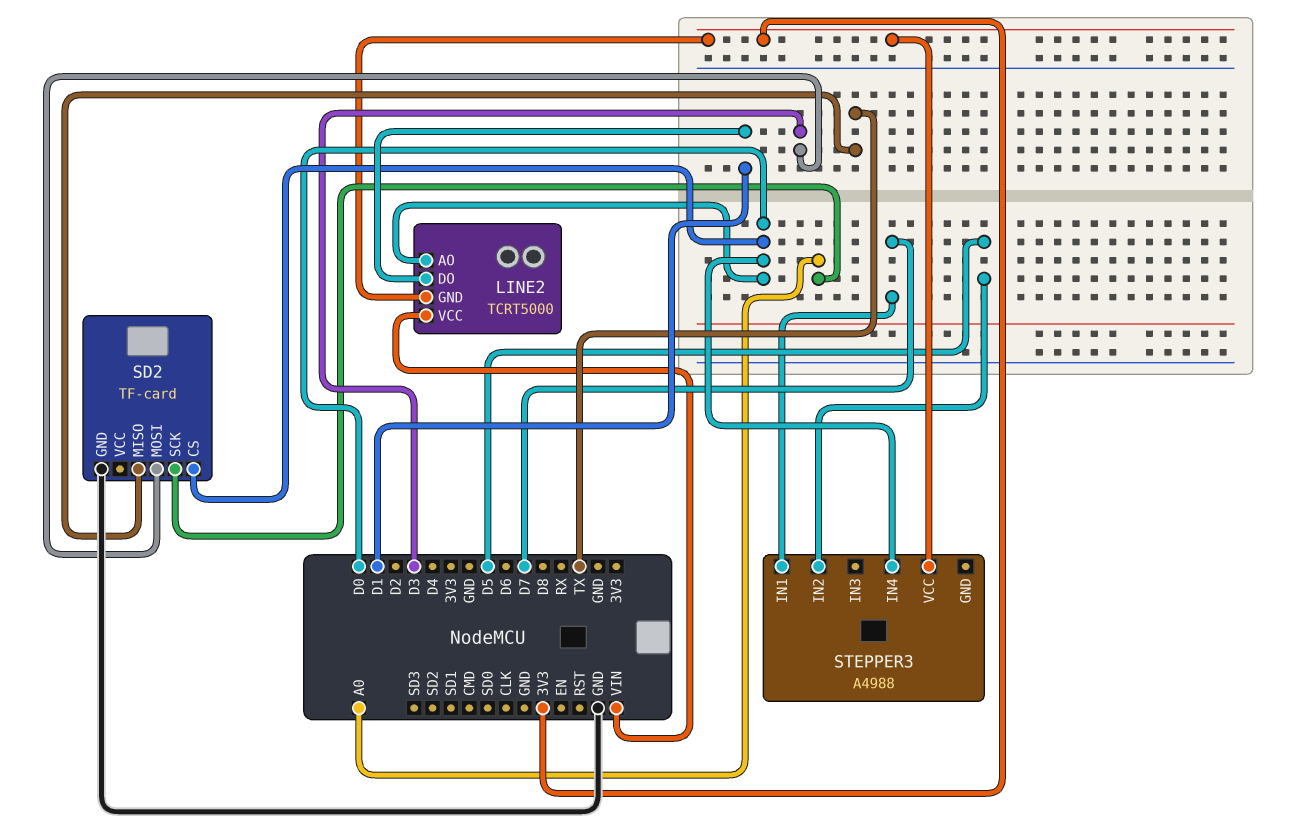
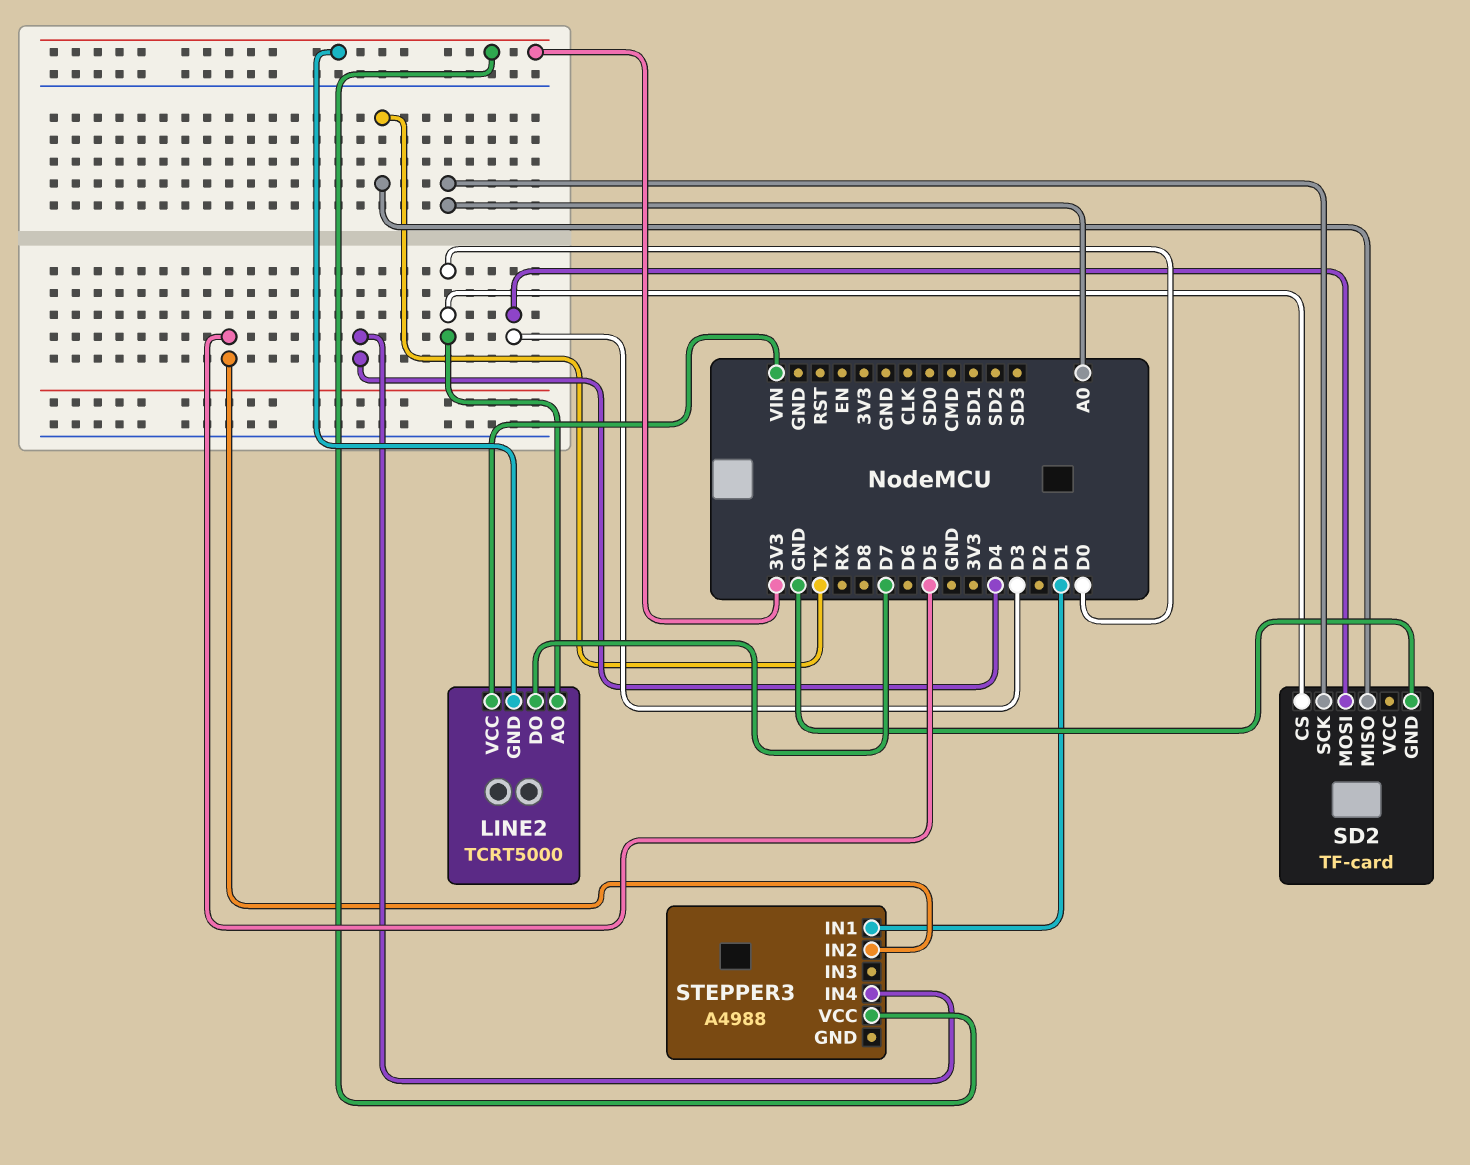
LINE2 pin DO: D1 -> D7
STEPPER3 pin IN1: D7 -> D1
STEPPER3 pin IN4: D0 -> D4

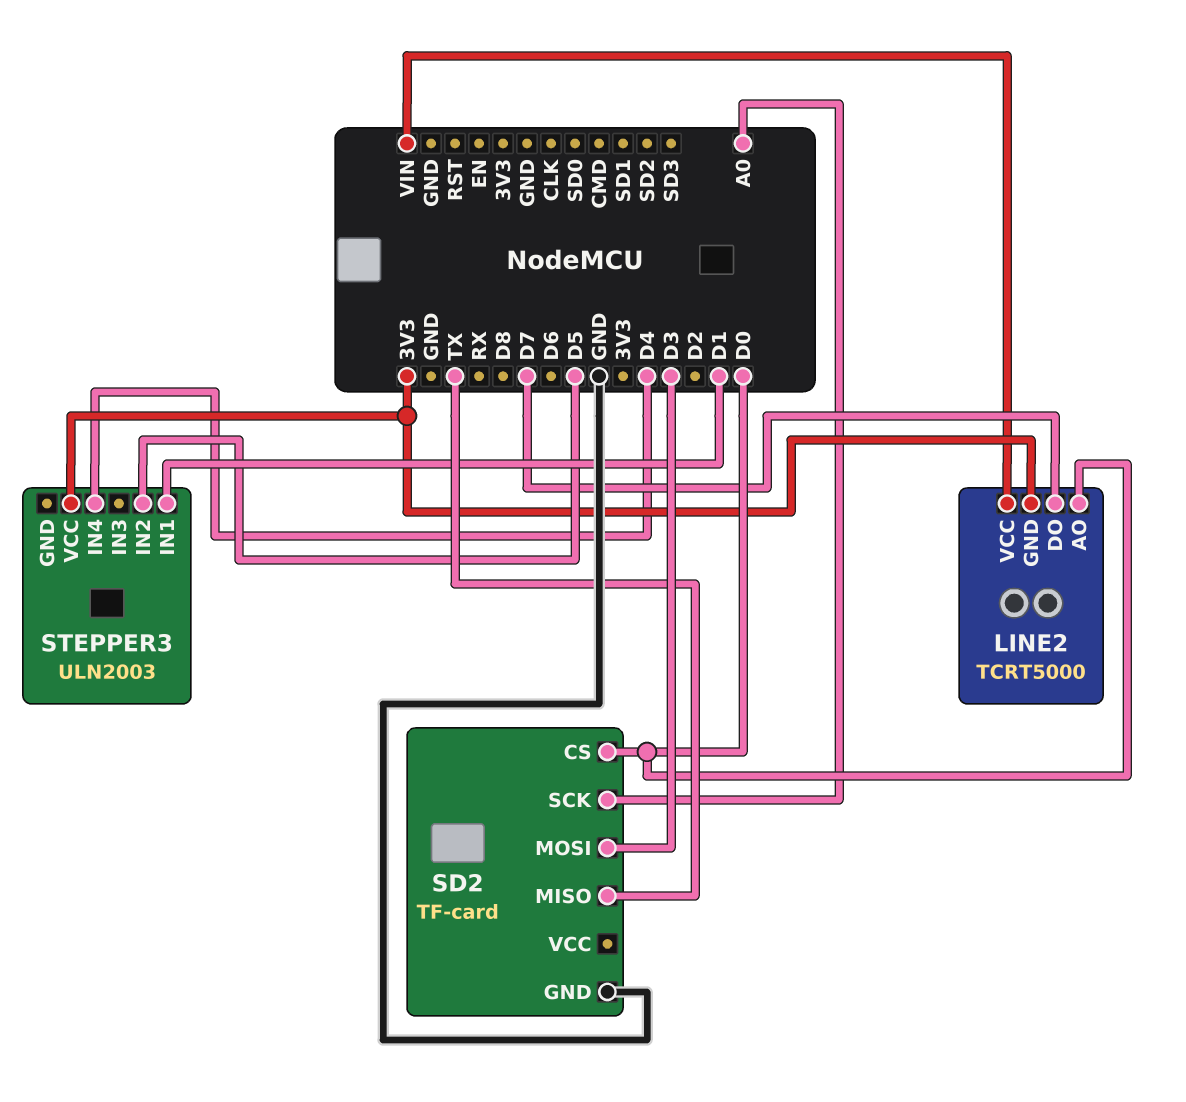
STEPPER3: A4988 -> ULN2003

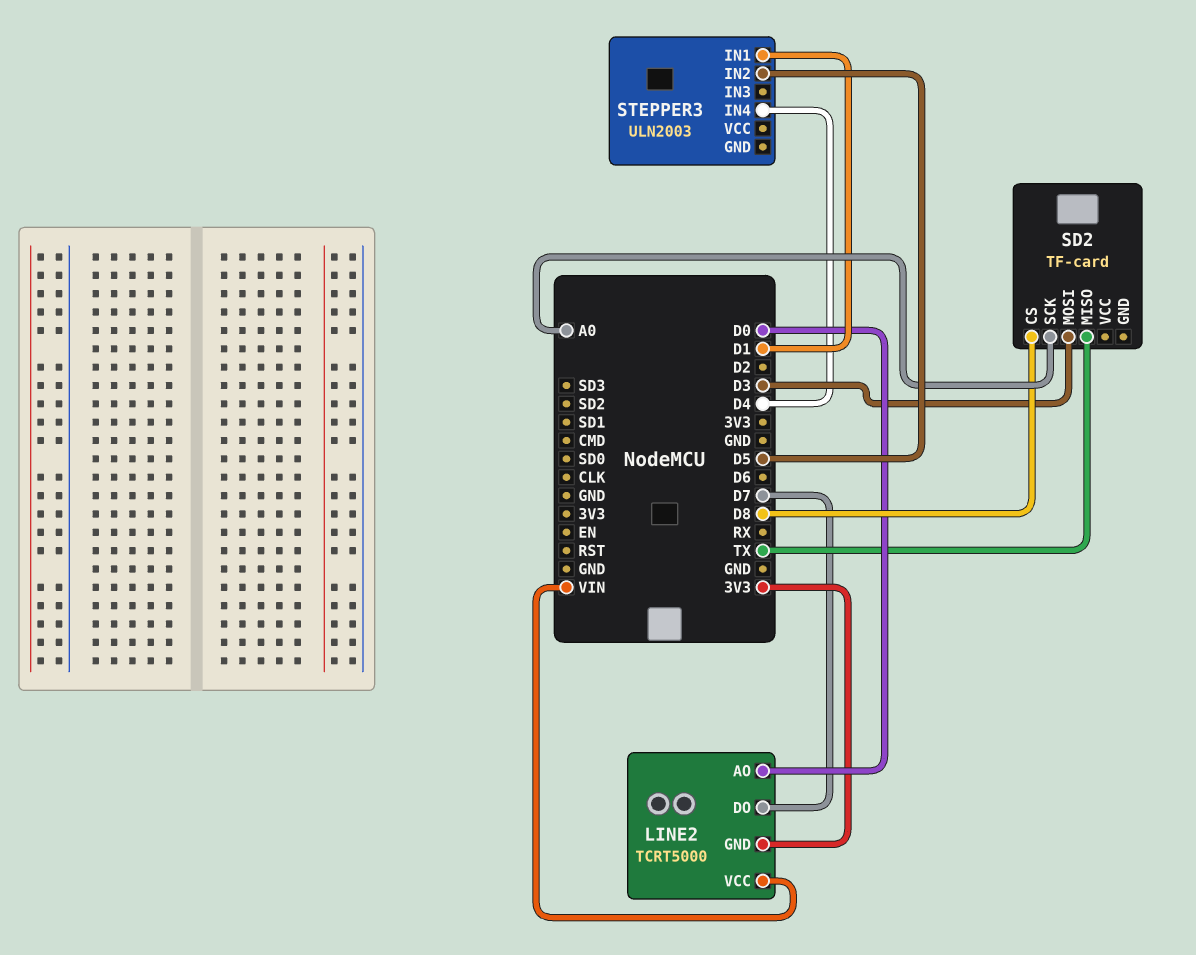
SD2 pin CS: D0 -> D8
SD2 pin GND: GND -> none
STEPPER3 pin VCC: 3V3 -> none

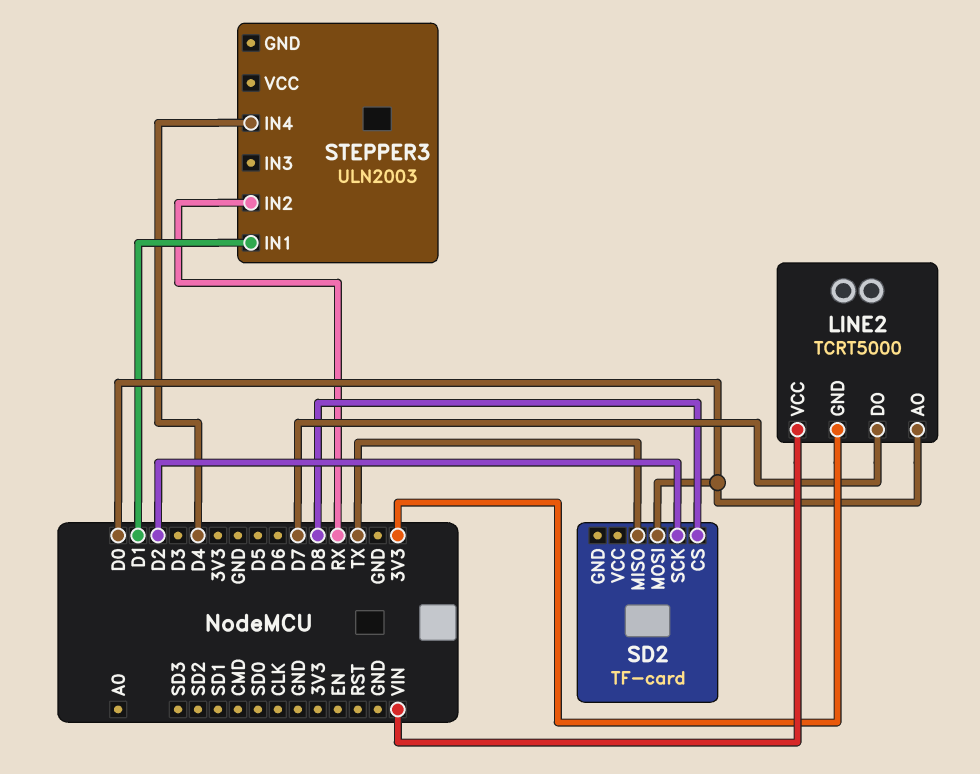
SD2 pin MOSI: D3 -> D0
SD2 pin SCK: A0 -> D2
STEPPER3 pin IN2: D5 -> RX

